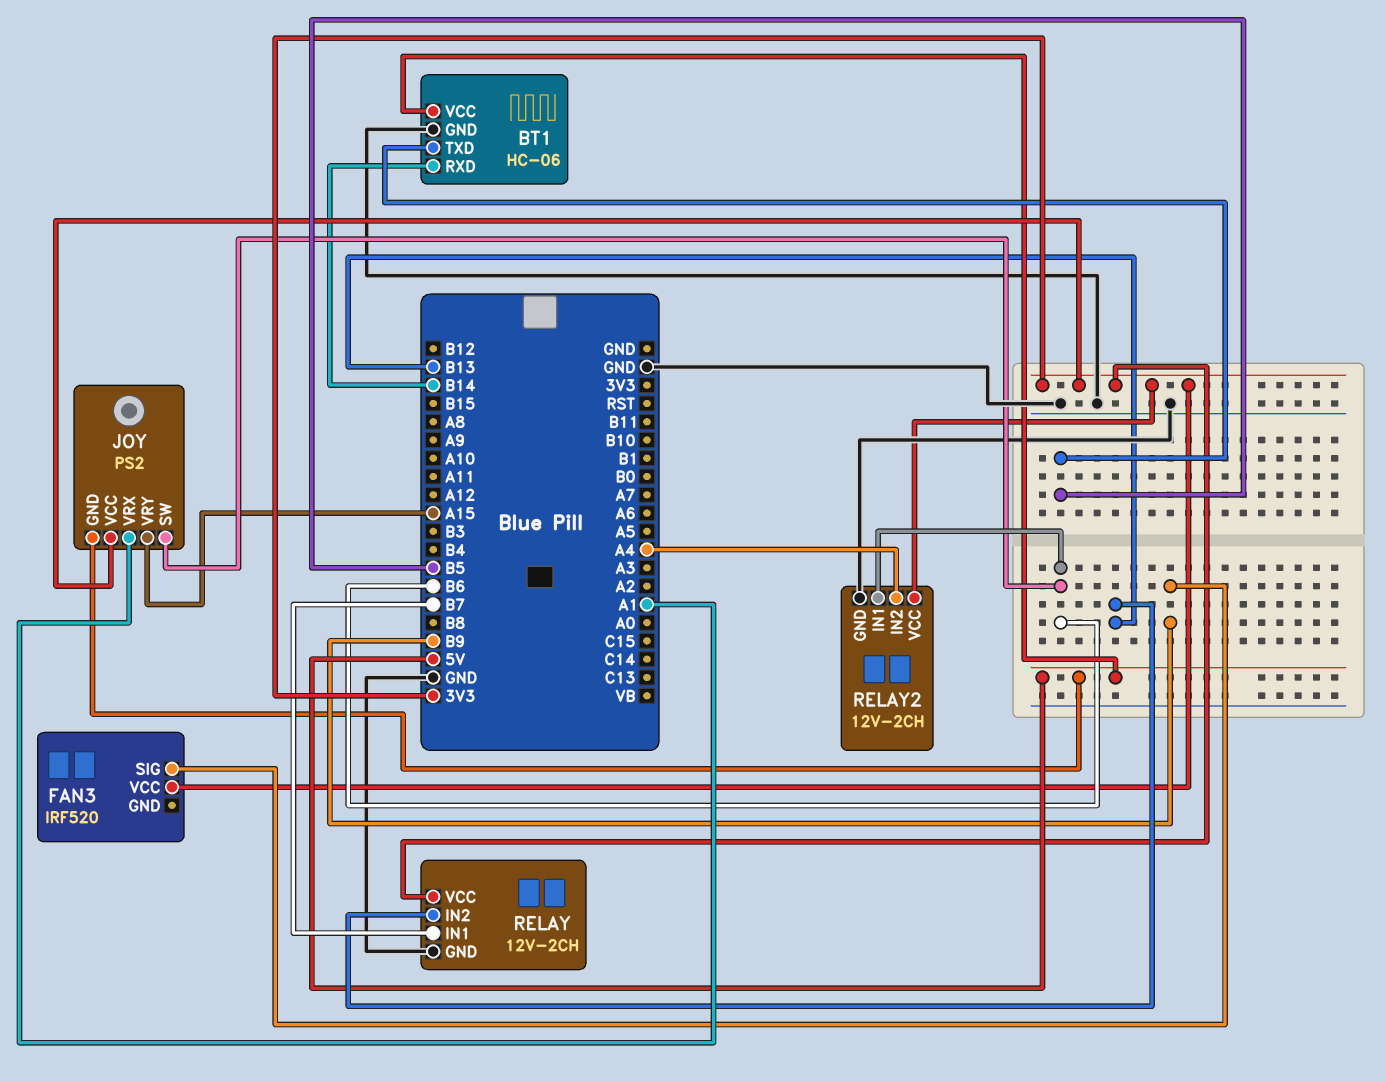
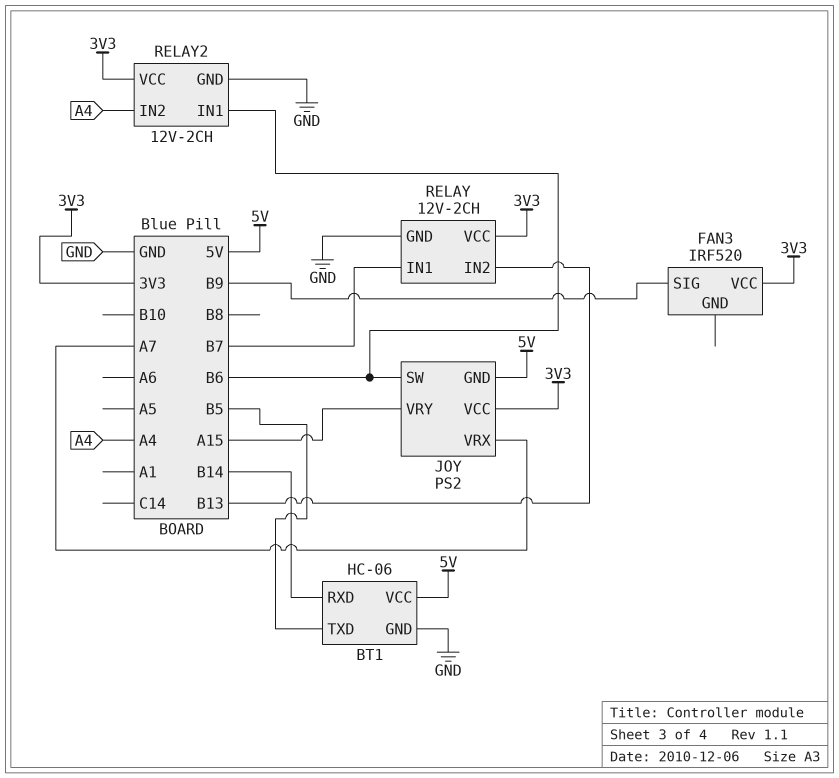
JOY pin VRX: A1 -> A7

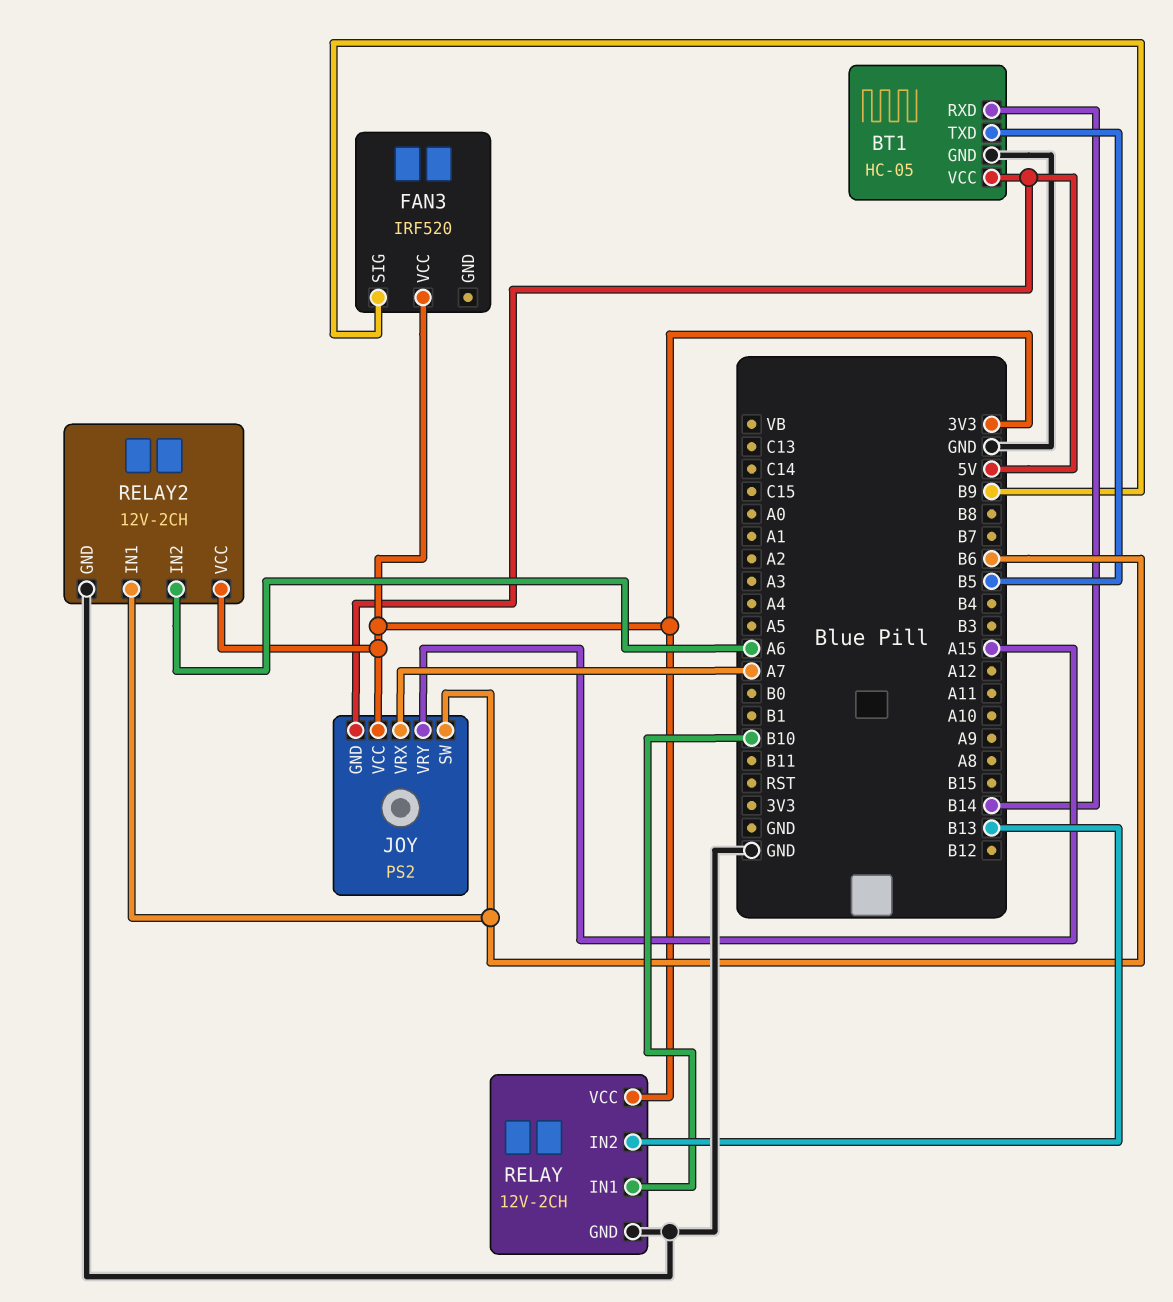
BT1: HC-06 -> HC-05
RELAY pin IN1: B7 -> B10
RELAY2 pin IN2: A4 -> A6

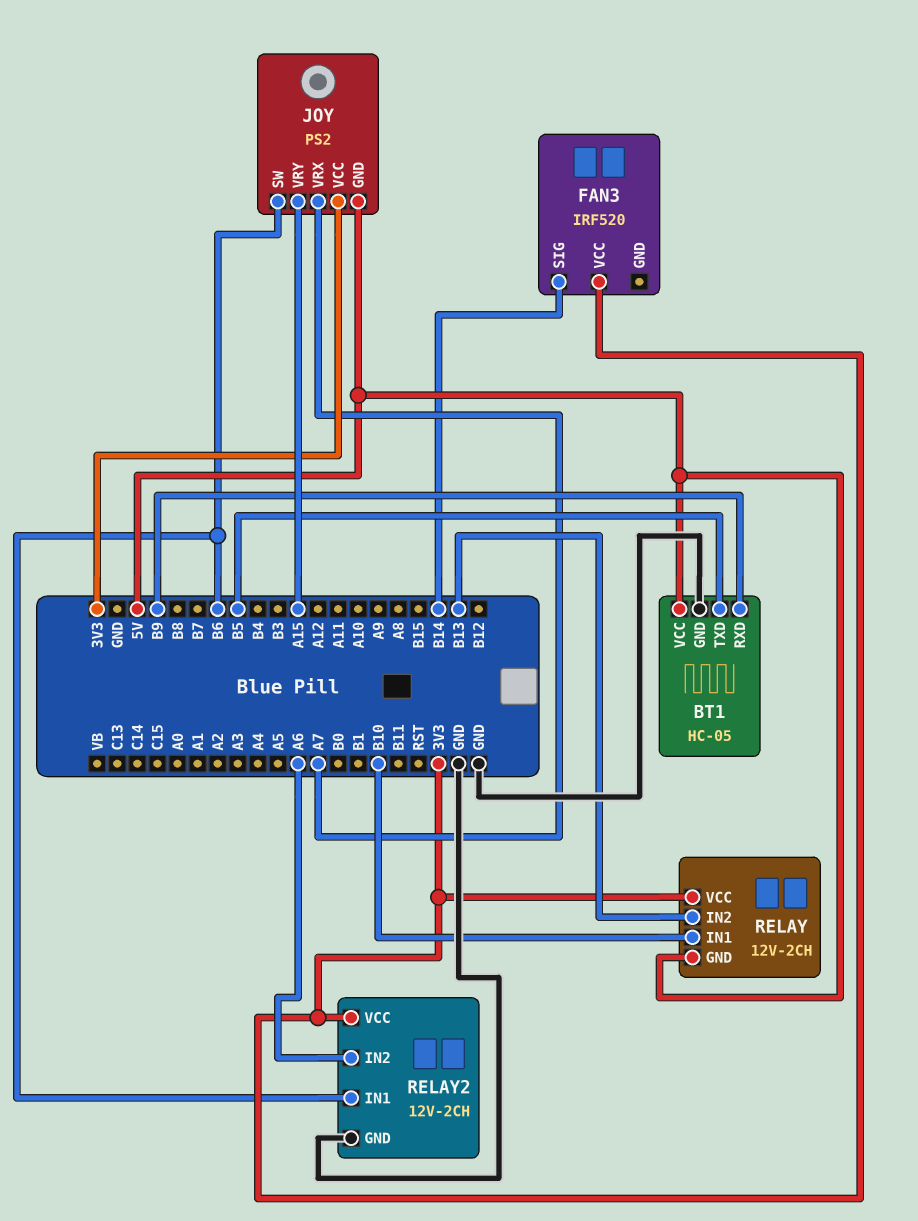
BT1 pin RXD: B14 -> B9
FAN3 pin SIG: B9 -> B14
RELAY pin GND: GND -> 5V

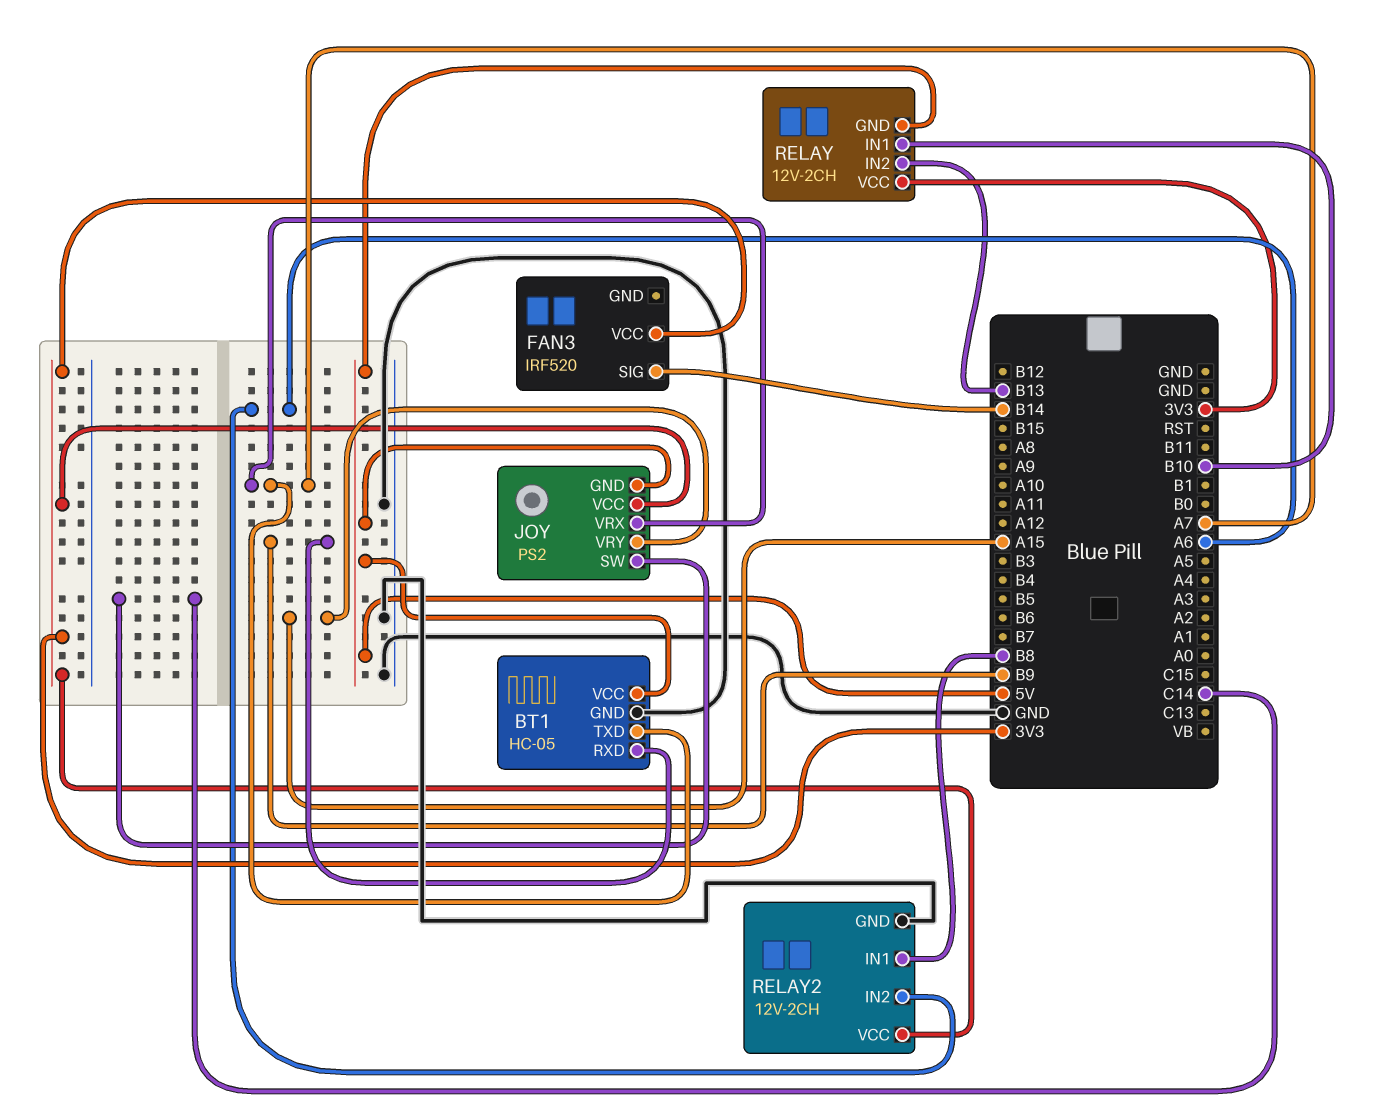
BT1 pin TXD: B5 -> A7
JOY pin SW: B6 -> C14
RELAY2 pin IN1: B6 -> B8

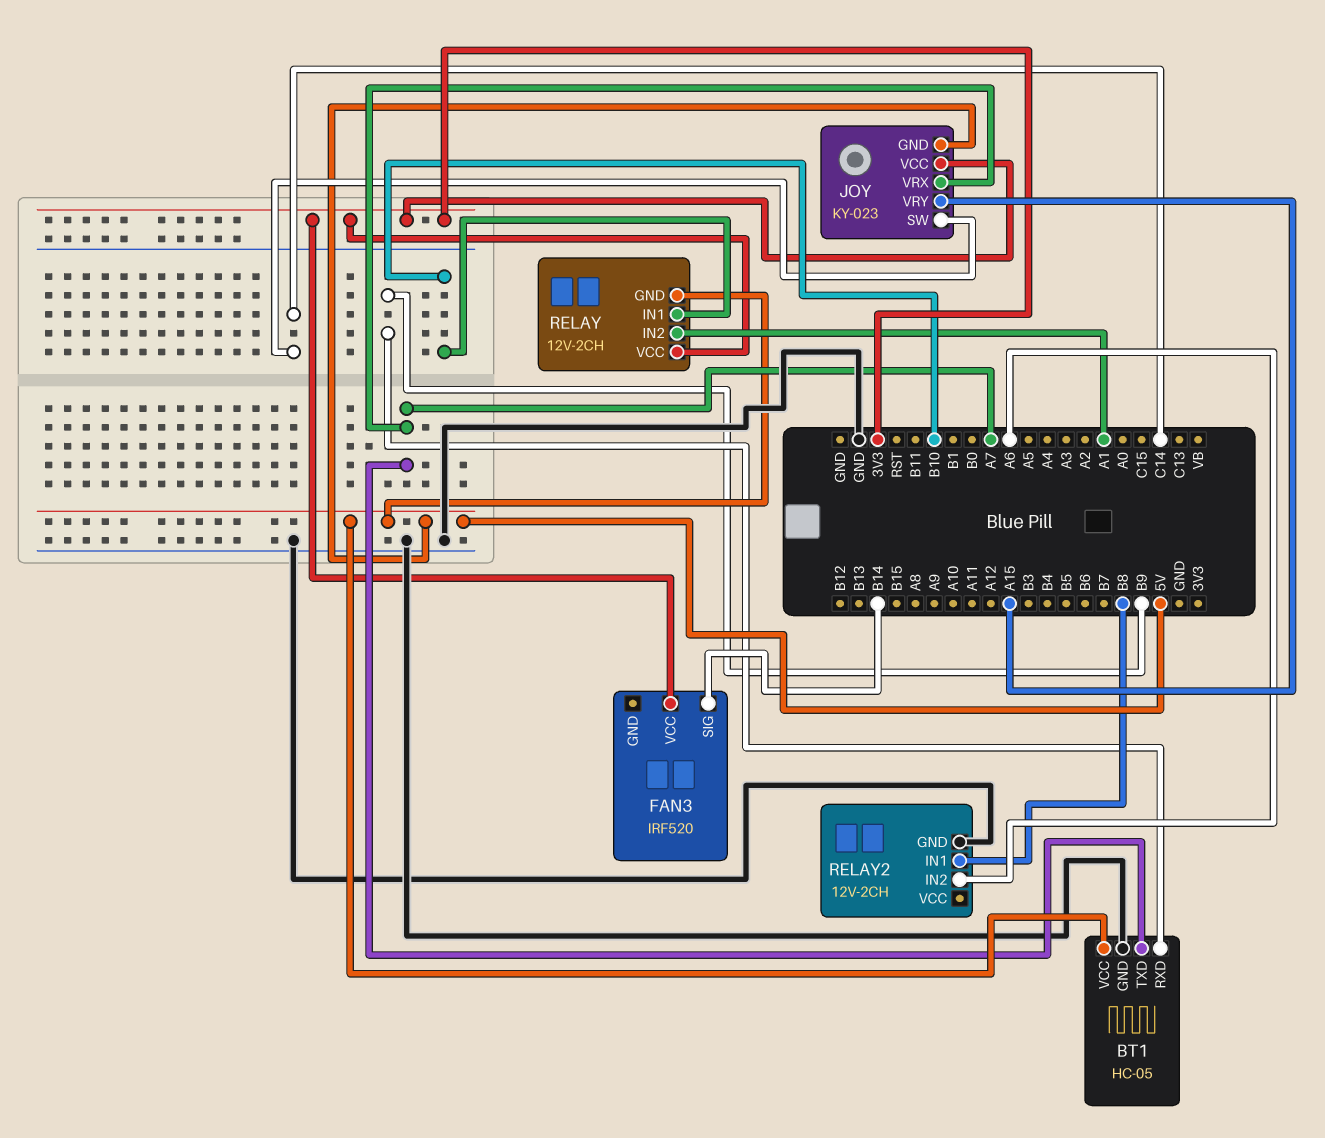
JOY: PS2 -> KY-023
RELAY pin IN2: B13 -> A1
RELAY2 pin VCC: 3V3 -> none

